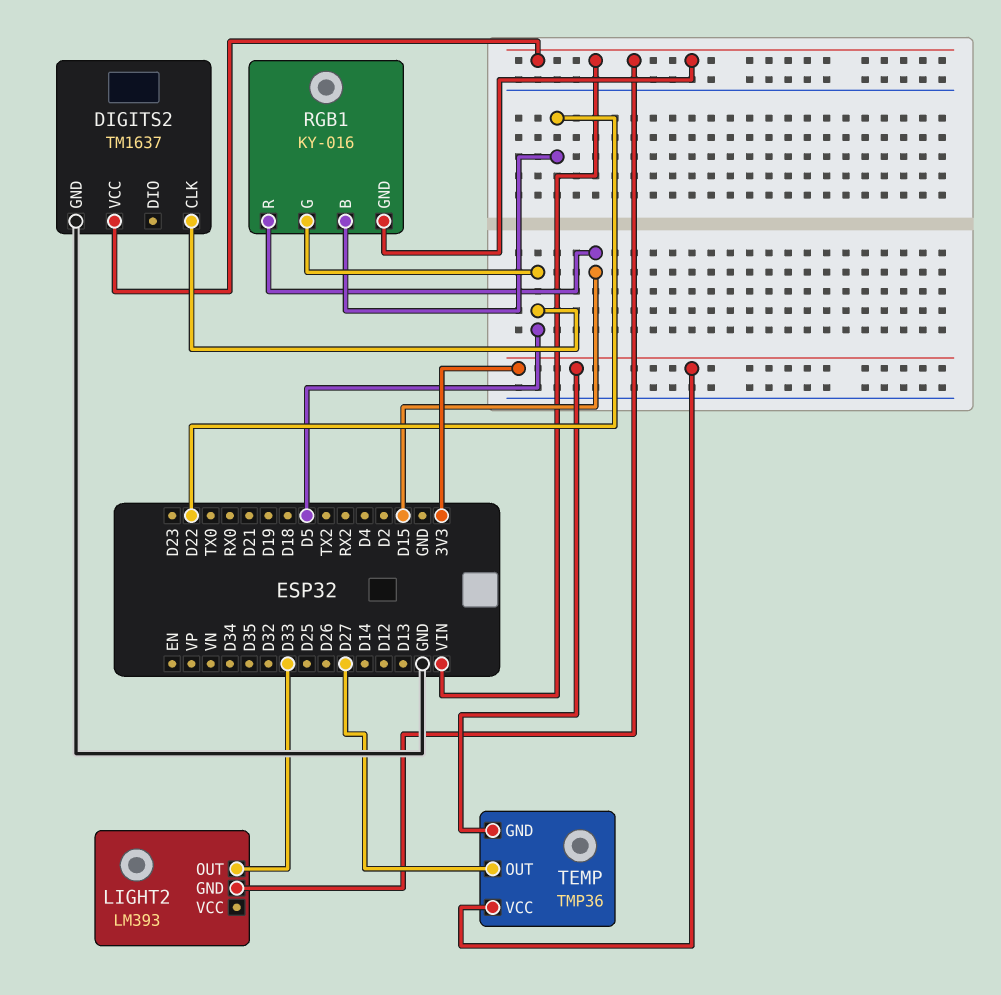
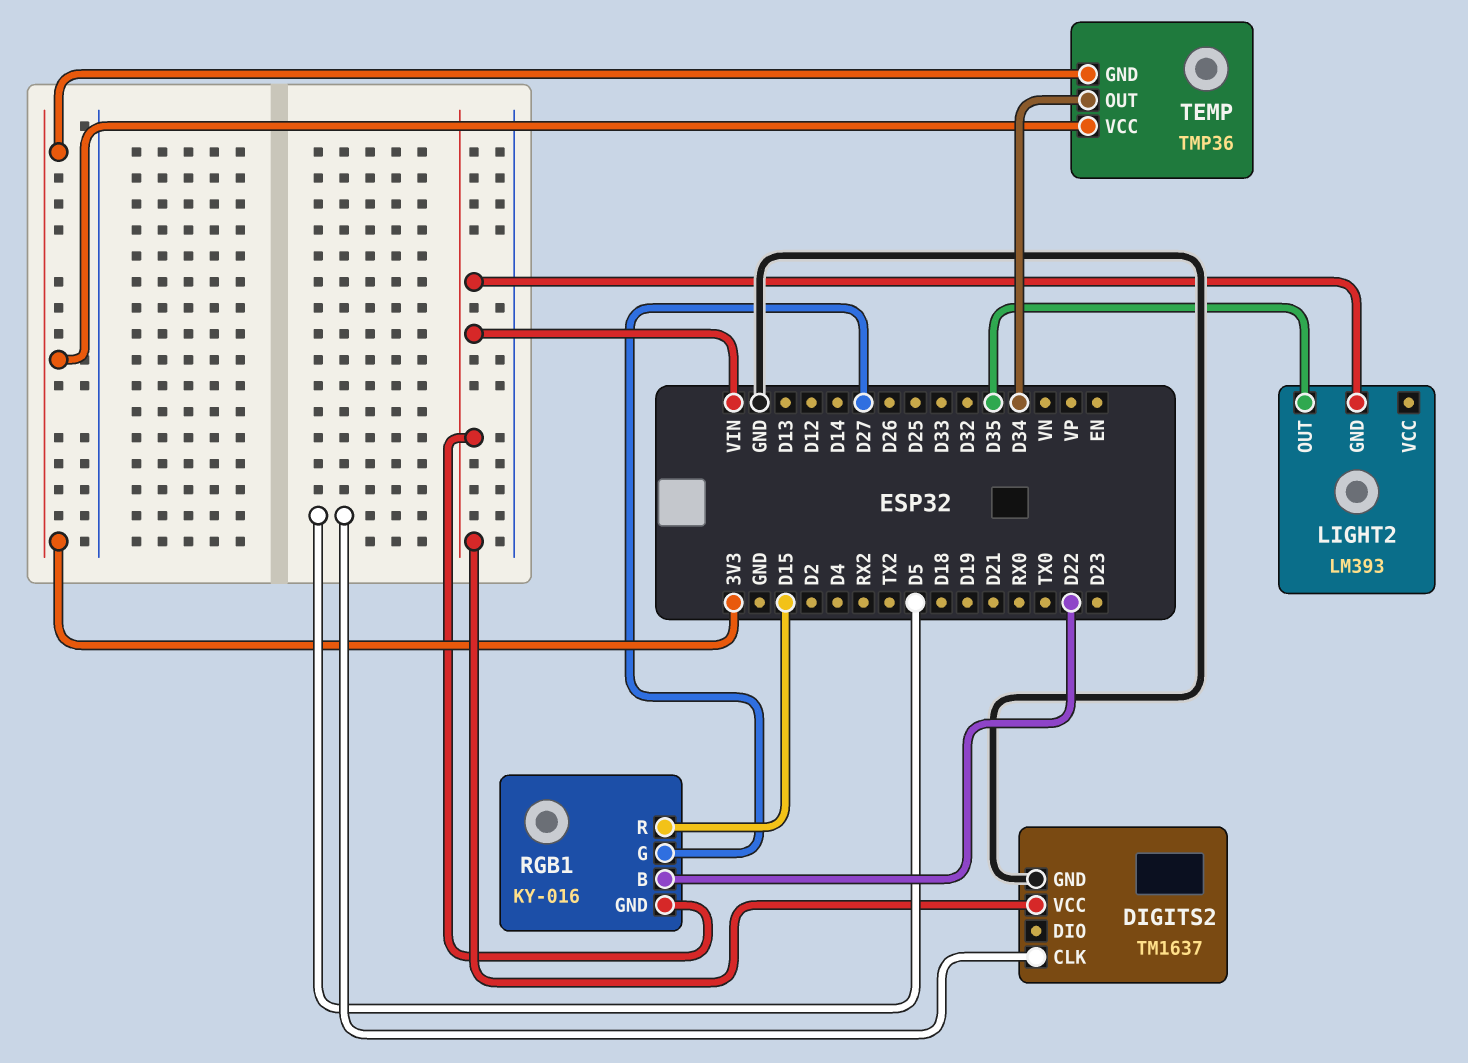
LIGHT2 pin OUT: D33 -> D35
RGB1 pin G: D5 -> D27
TEMP pin OUT: D27 -> D34

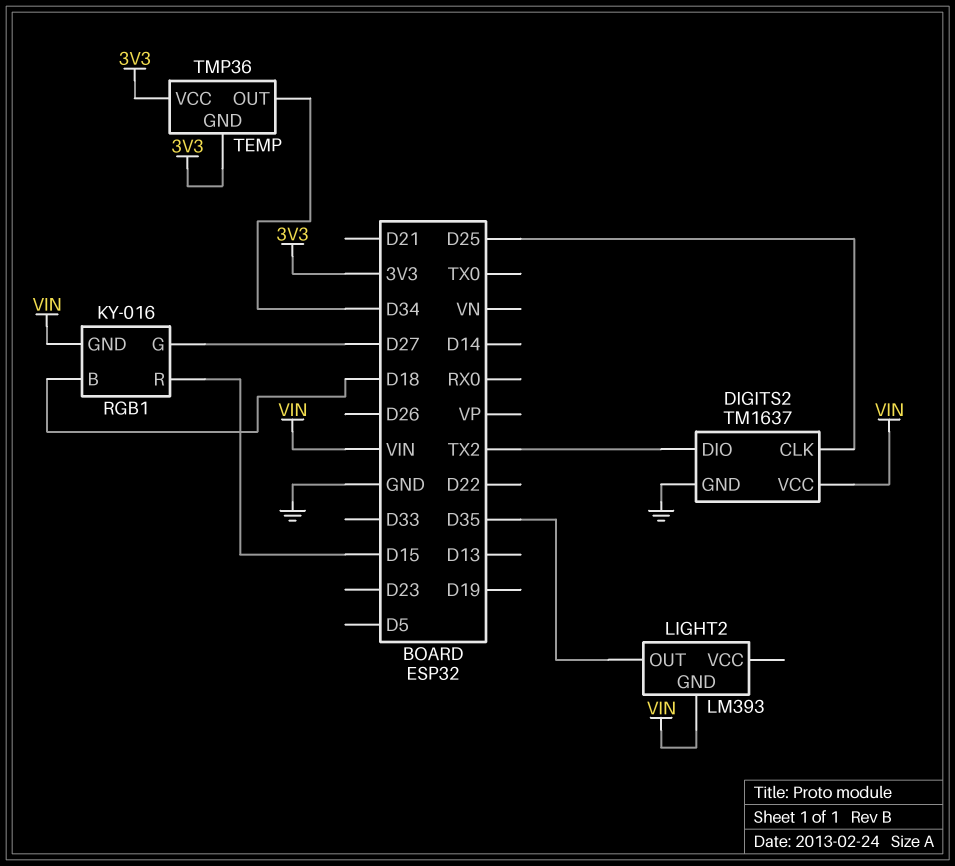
DIGITS2 pin CLK: D5 -> D25
DIGITS2 pin DIO: none -> TX2
RGB1 pin B: D22 -> D18

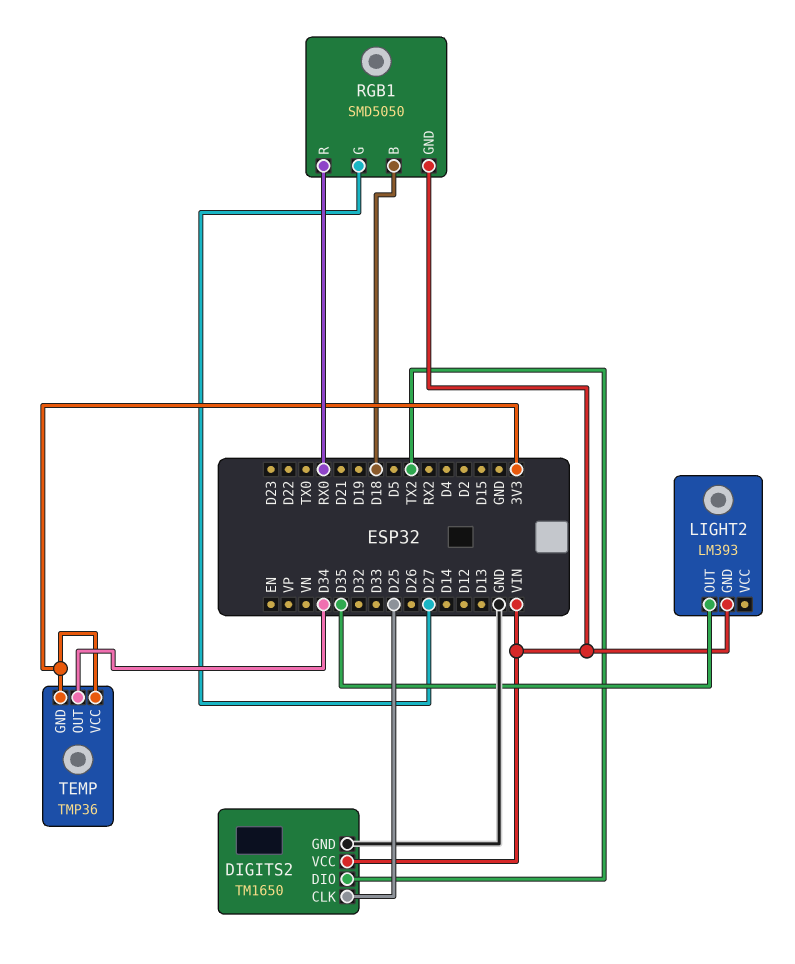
DIGITS2: TM1637 -> TM1650
RGB1: KY-016 -> SMD5050
RGB1 pin R: D15 -> RX0

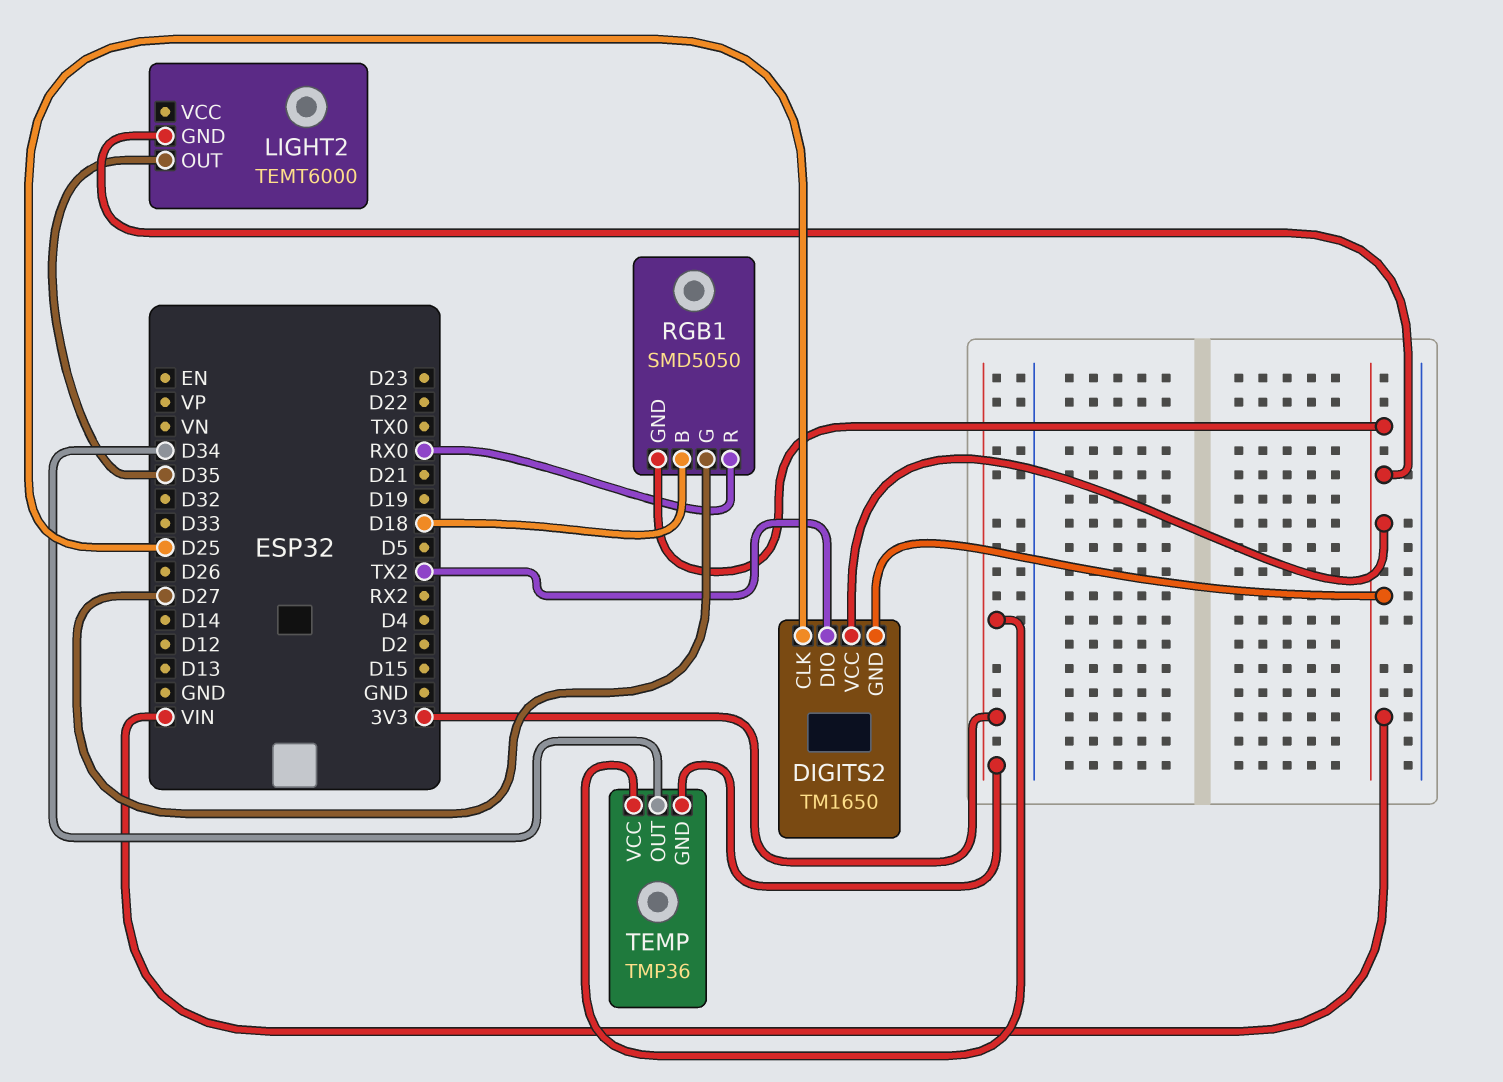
DIGITS2 pin GND: GND -> VIN
LIGHT2: LM393 -> TEMT6000

